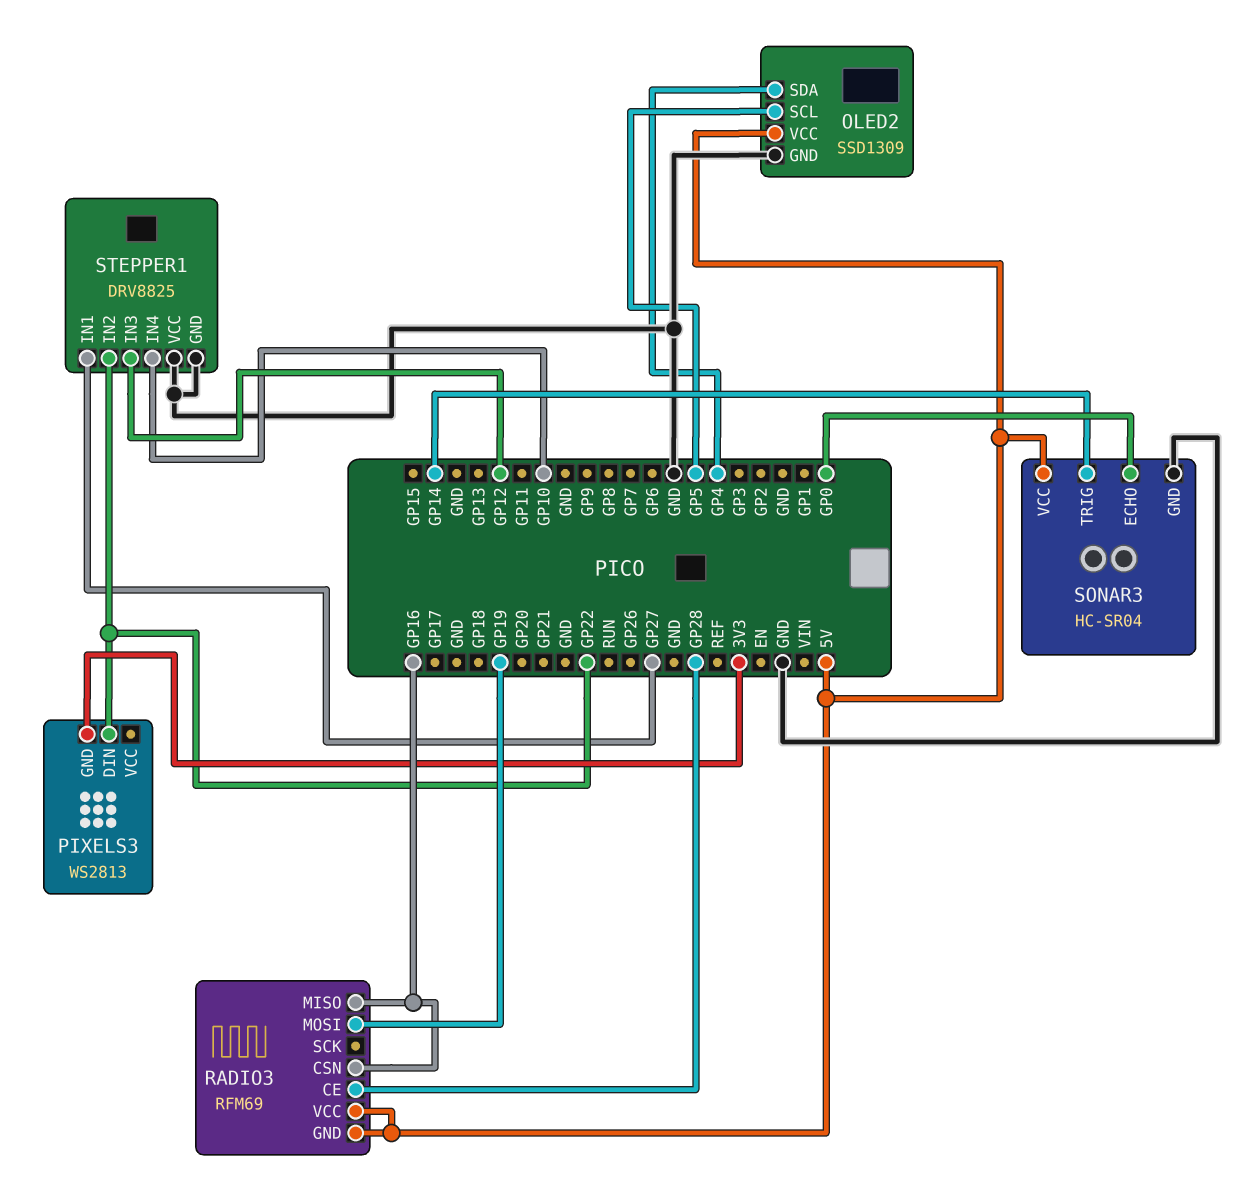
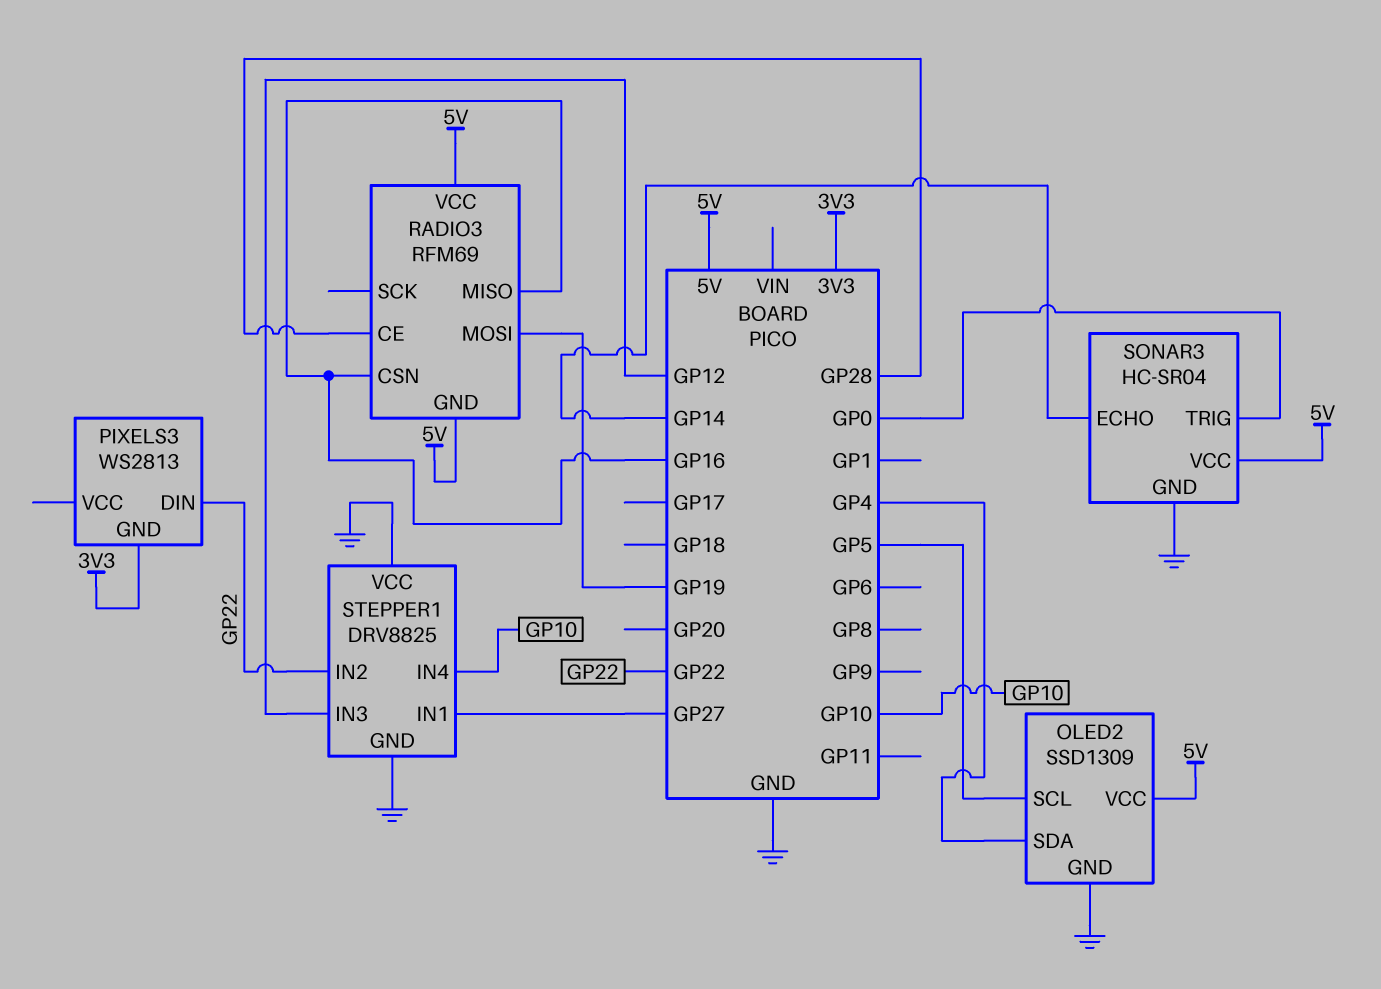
SONAR3 pin ECHO: GP0 -> GP14
SONAR3 pin TRIG: GP14 -> GP0

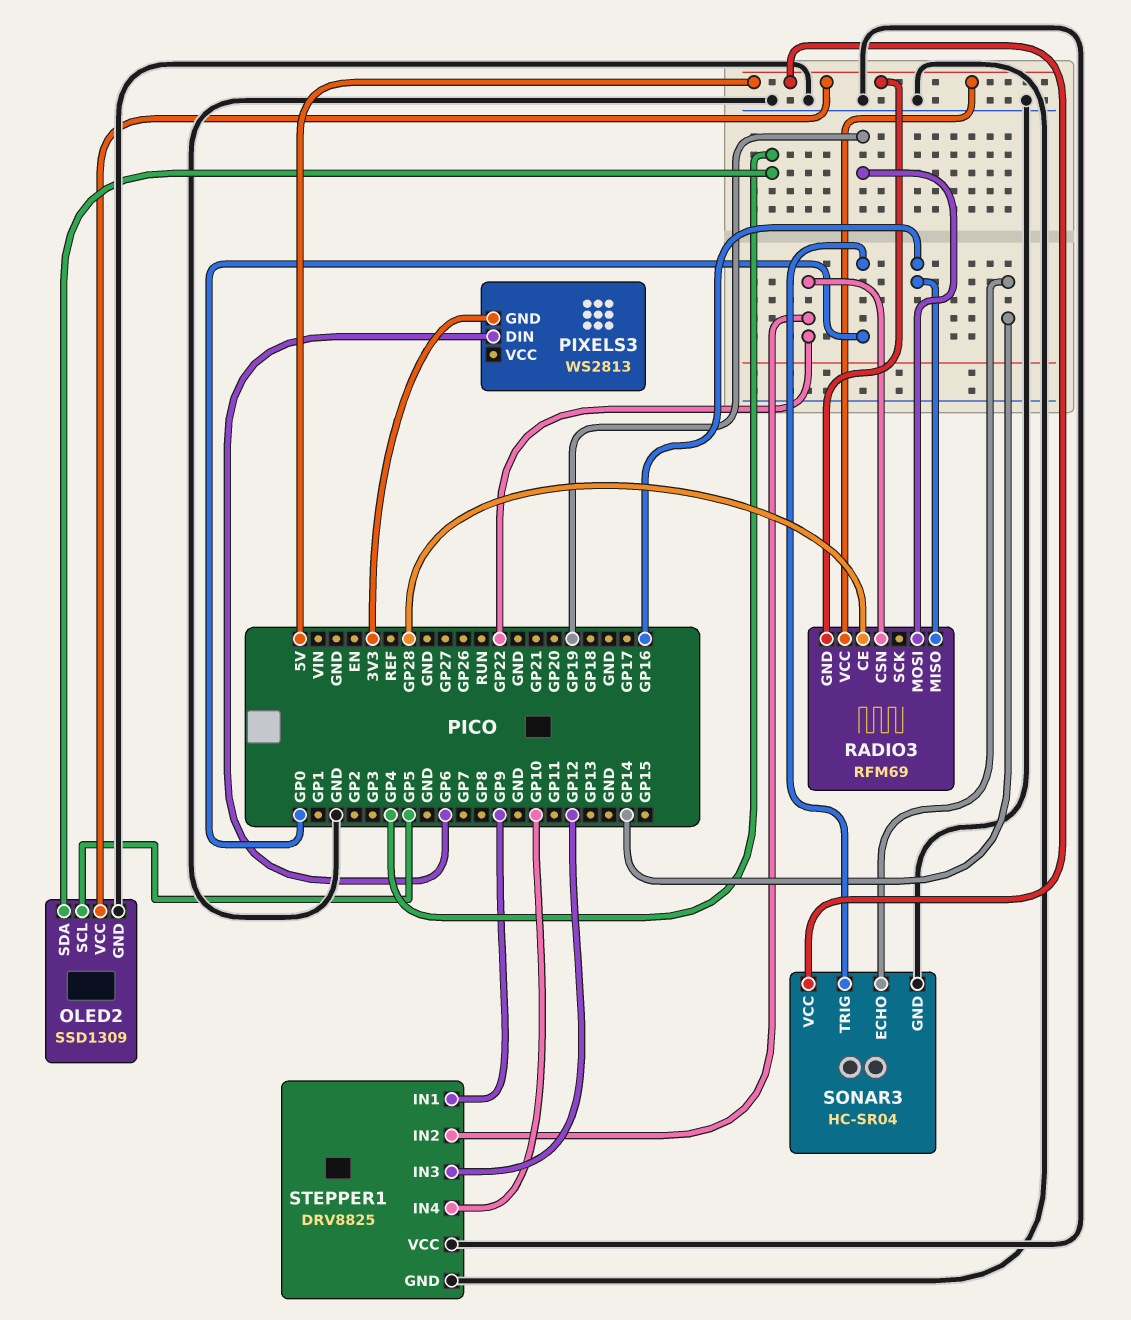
PIXELS3 pin DIN: GP22 -> GP6
RADIO3 pin CSN: GP16 -> GP22
STEPPER1 pin IN1: GP27 -> GP9

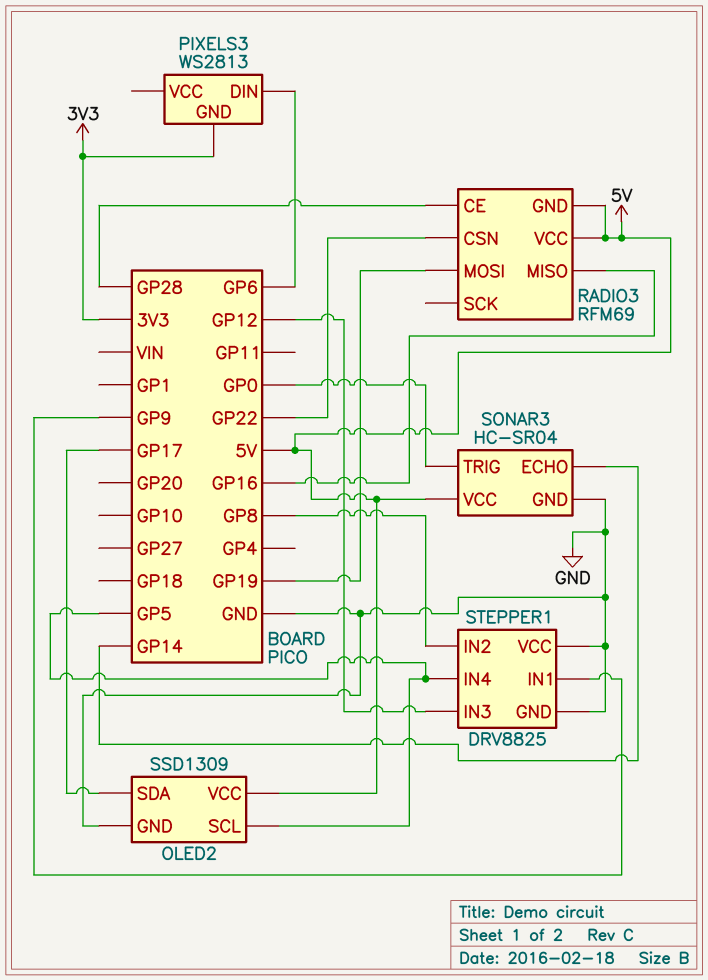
OLED2 pin SDA: GP4 -> GP17
STEPPER1 pin IN2: GP22 -> GP8
STEPPER1 pin IN4: GP10 -> GP5

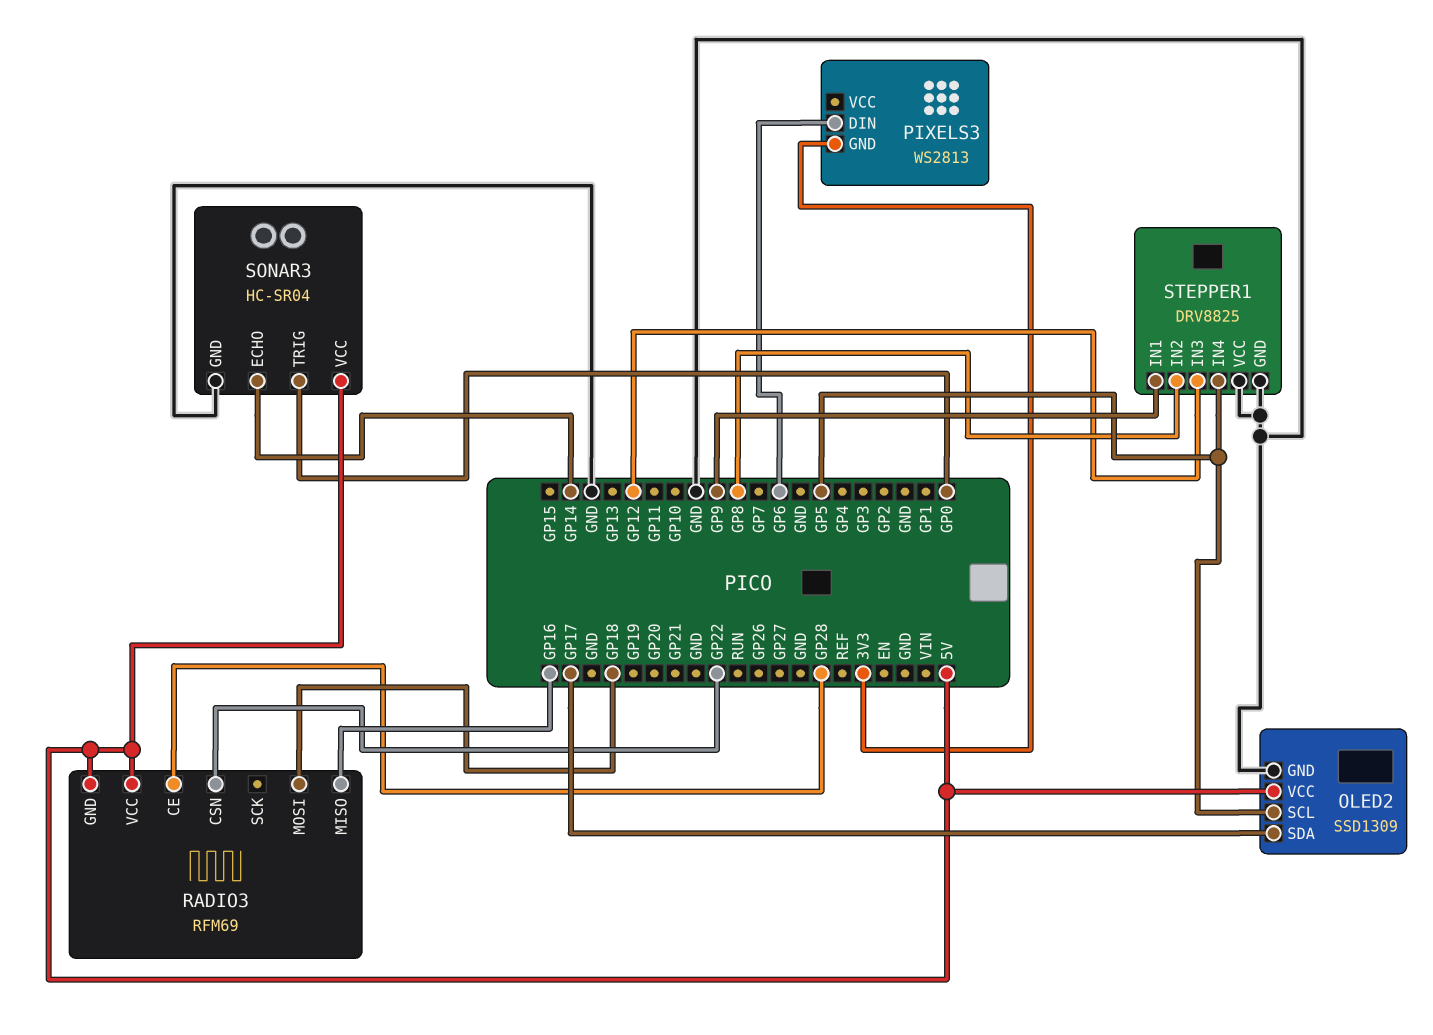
RADIO3 pin MOSI: GP19 -> GP18

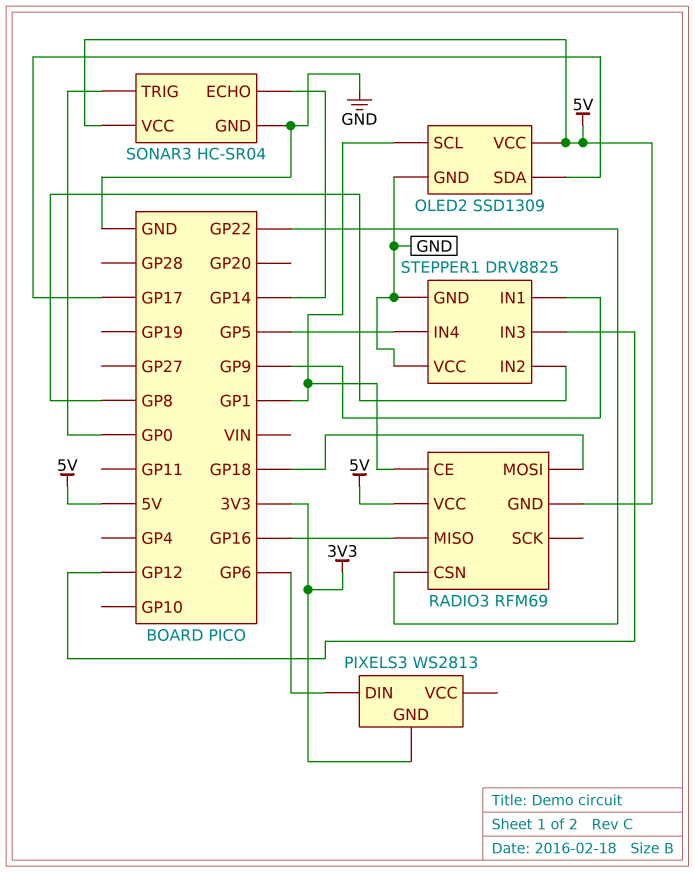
OLED2 pin SCL: GP5 -> GP1
RADIO3 pin CE: GP28 -> GP1

